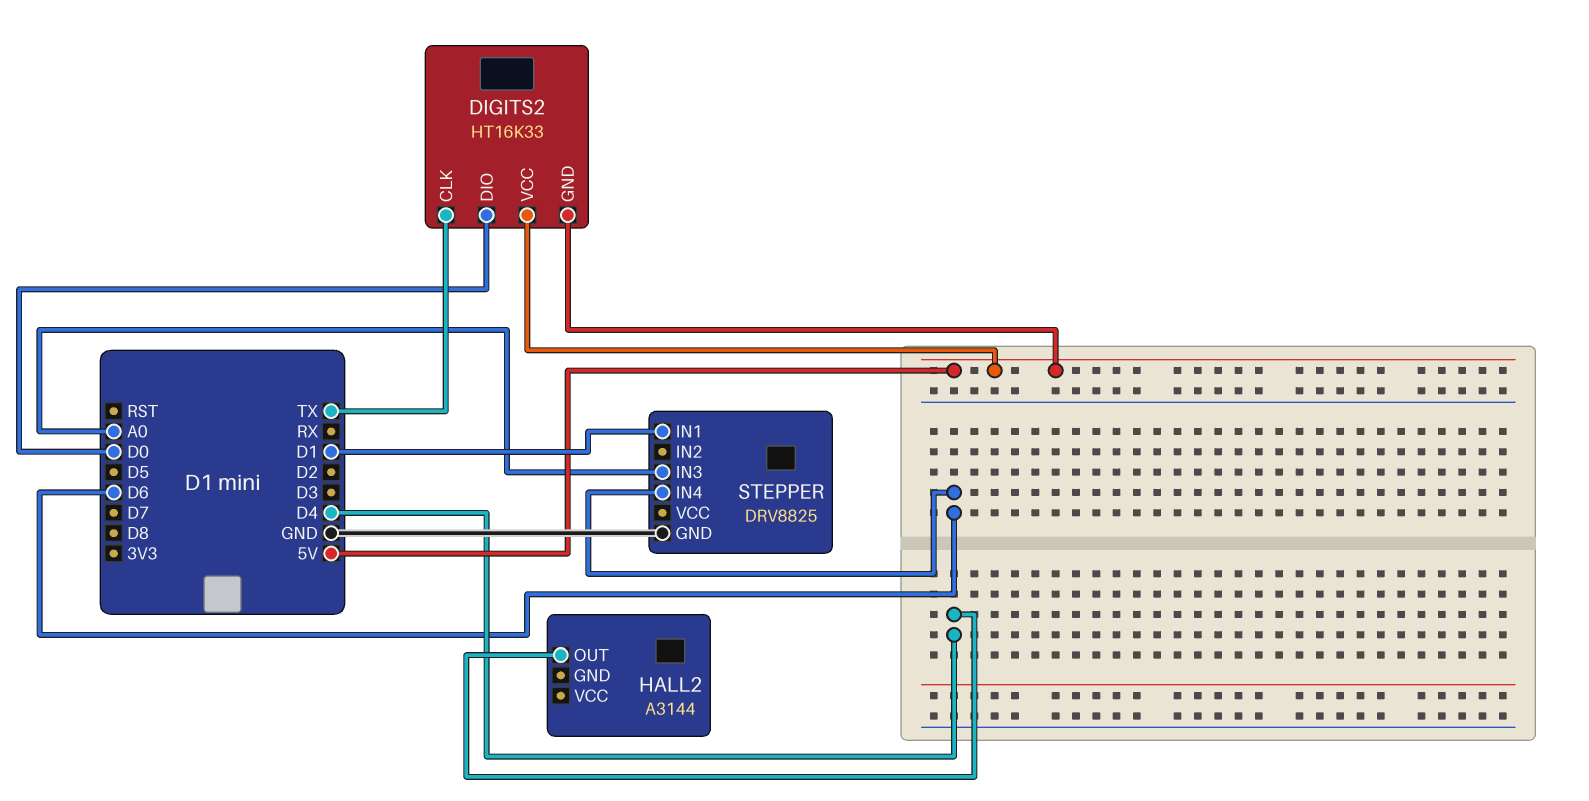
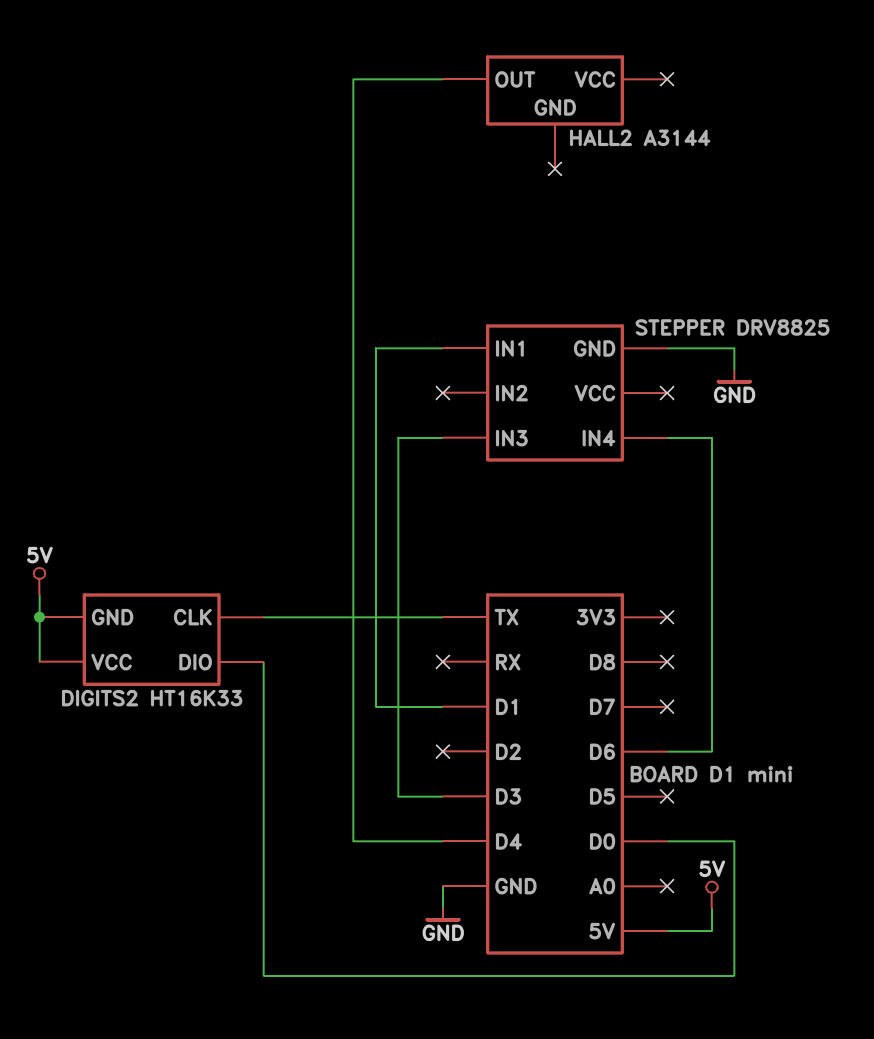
STEPPER pin IN3: A0 -> D3

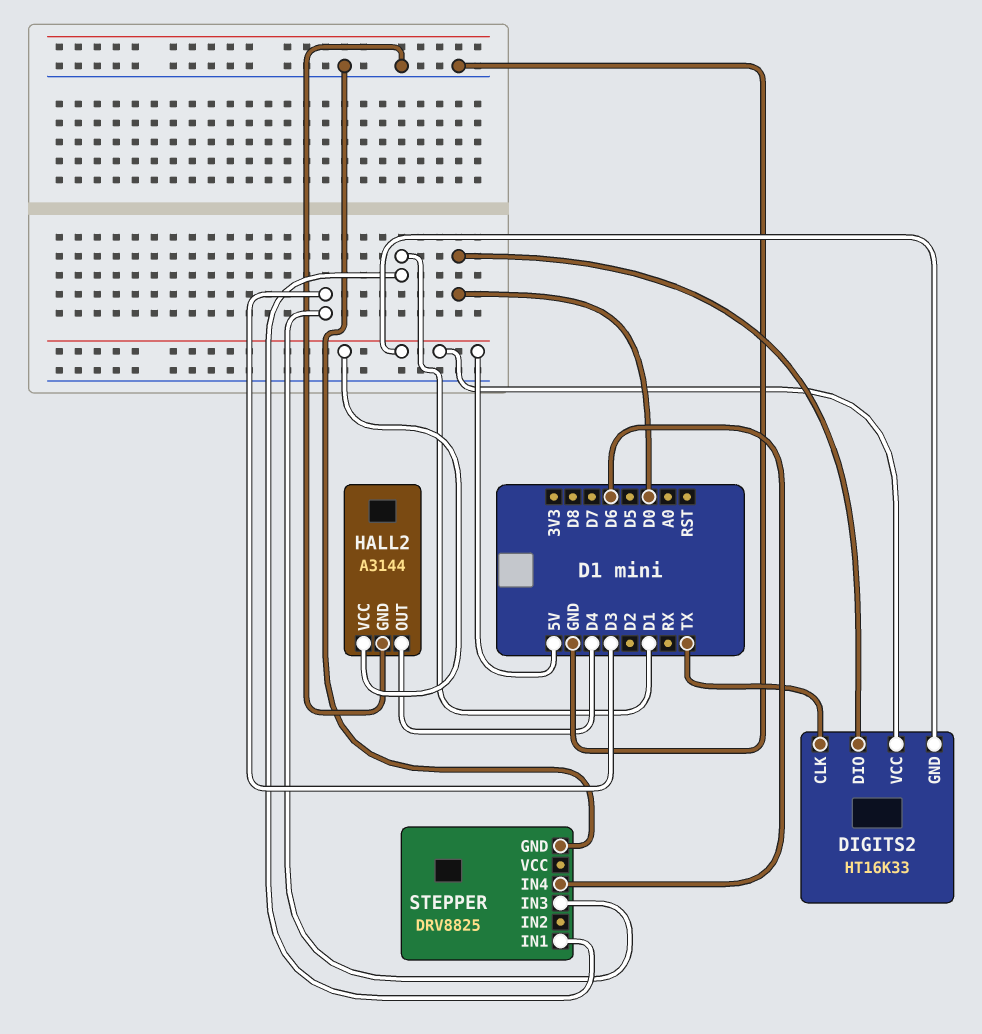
HALL2 pin GND: none -> GND
HALL2 pin VCC: none -> 5V

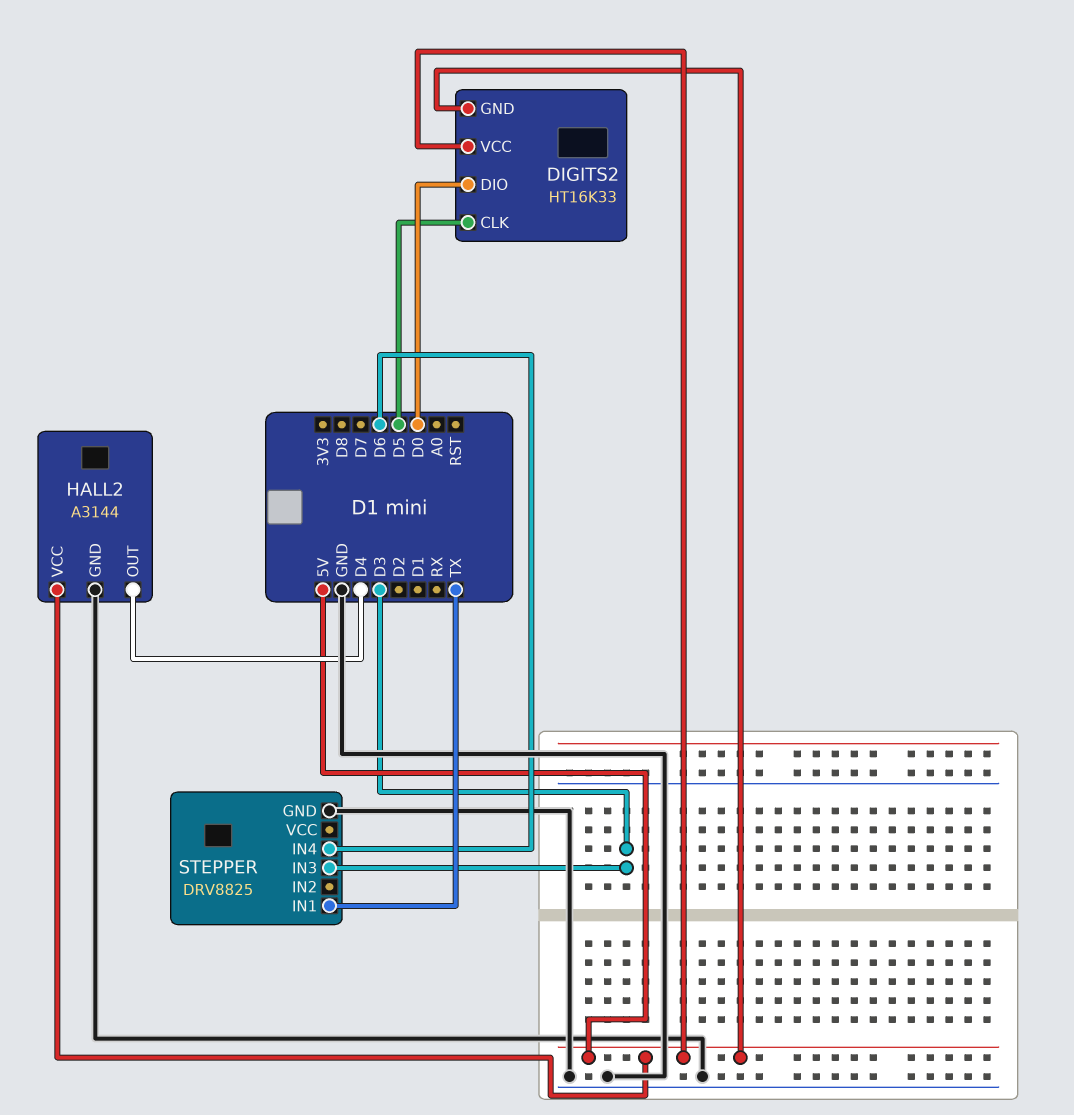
DIGITS2 pin CLK: TX -> D5
STEPPER pin IN1: D1 -> TX

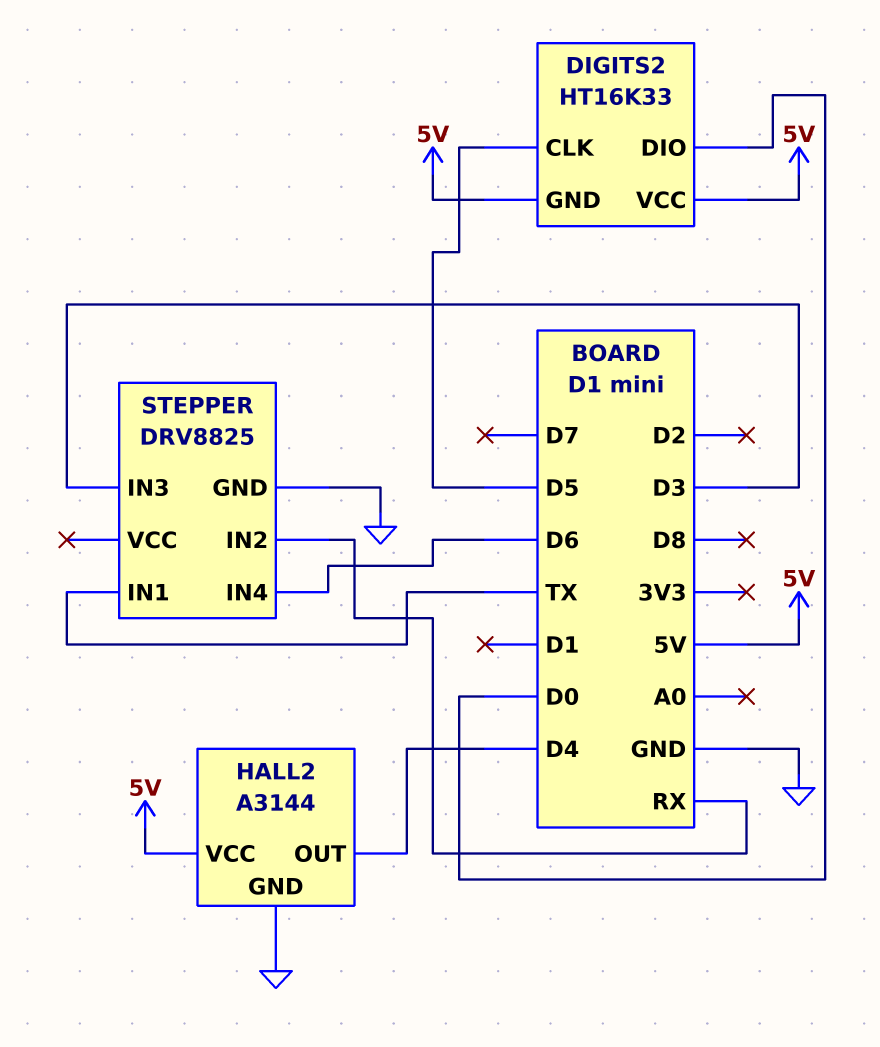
STEPPER pin IN2: none -> RX

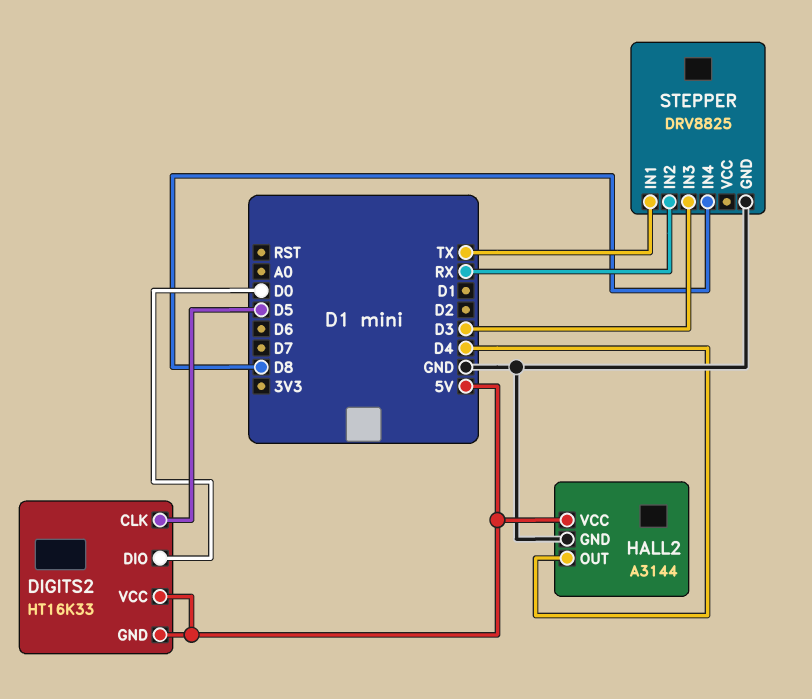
STEPPER pin IN4: D6 -> D8

